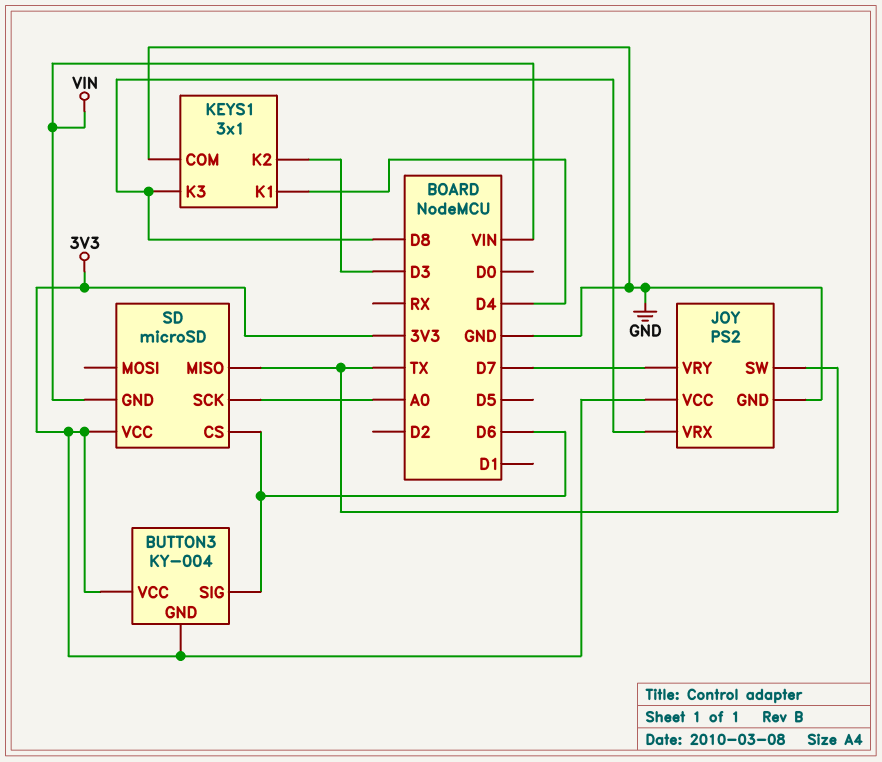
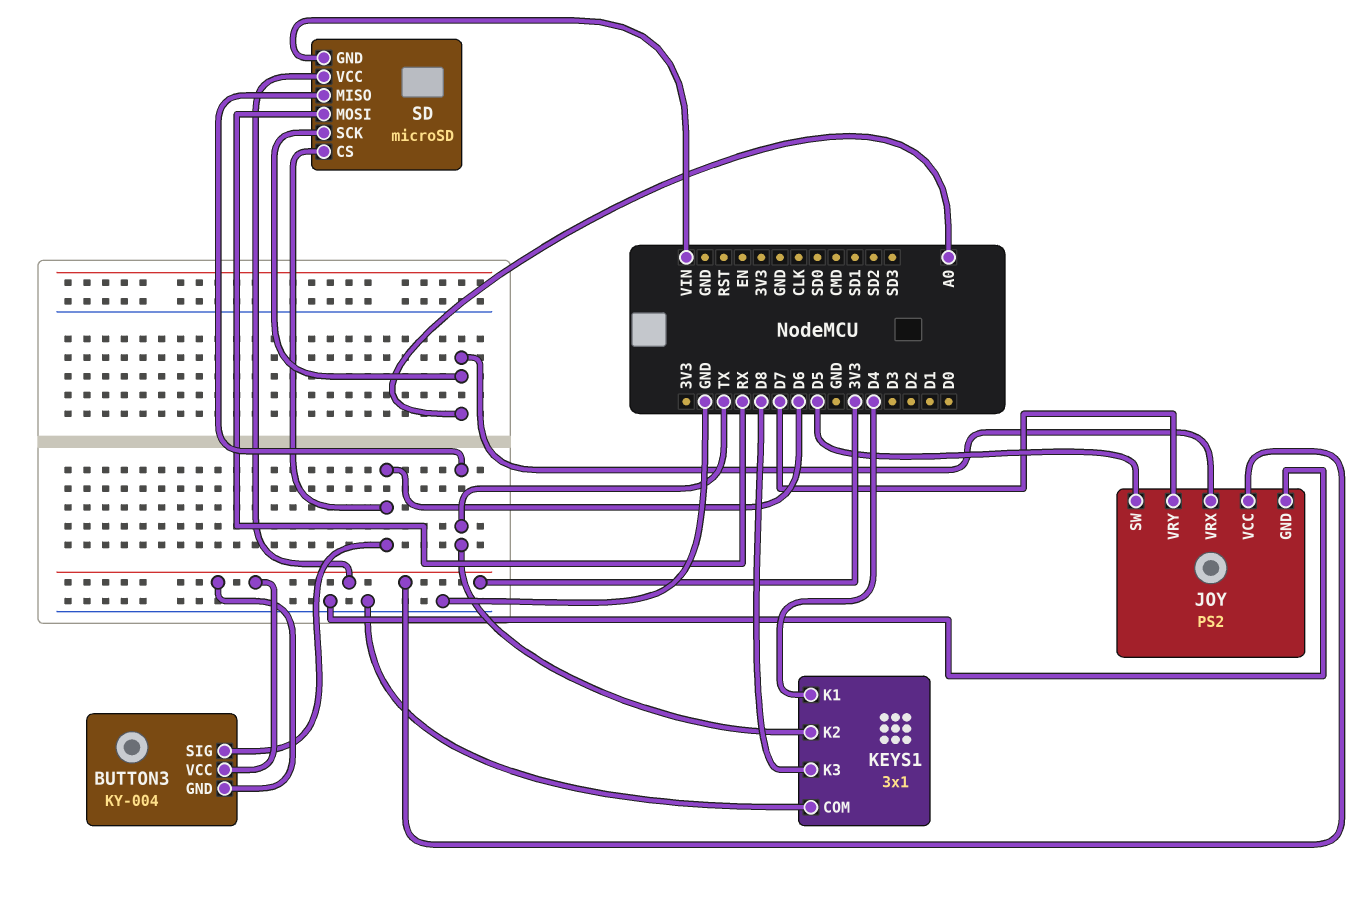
JOY pin SW: TX -> D5
JOY pin VRX: D8 -> A0
KEYS1 pin K2: D3 -> TX
SD pin MOSI: none -> RX

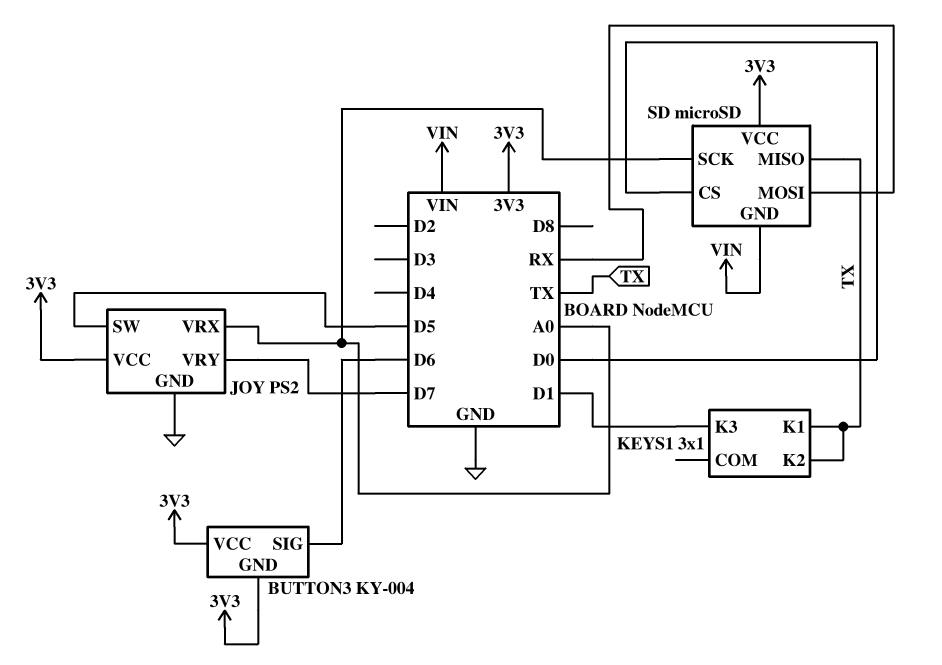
KEYS1 pin COM: GND -> none
KEYS1 pin K1: D4 -> TX
KEYS1 pin K3: D8 -> D1
SD pin CS: D6 -> D0

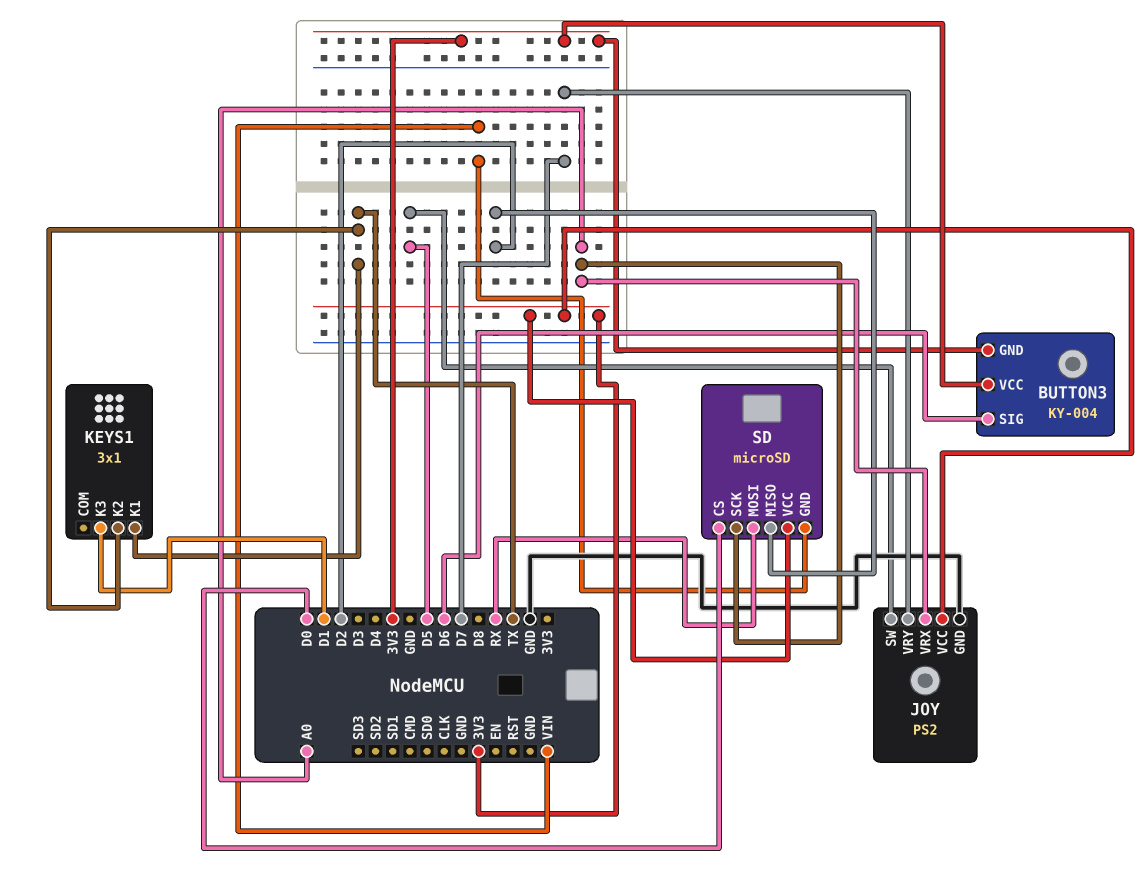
SD pin MISO: TX -> D2

